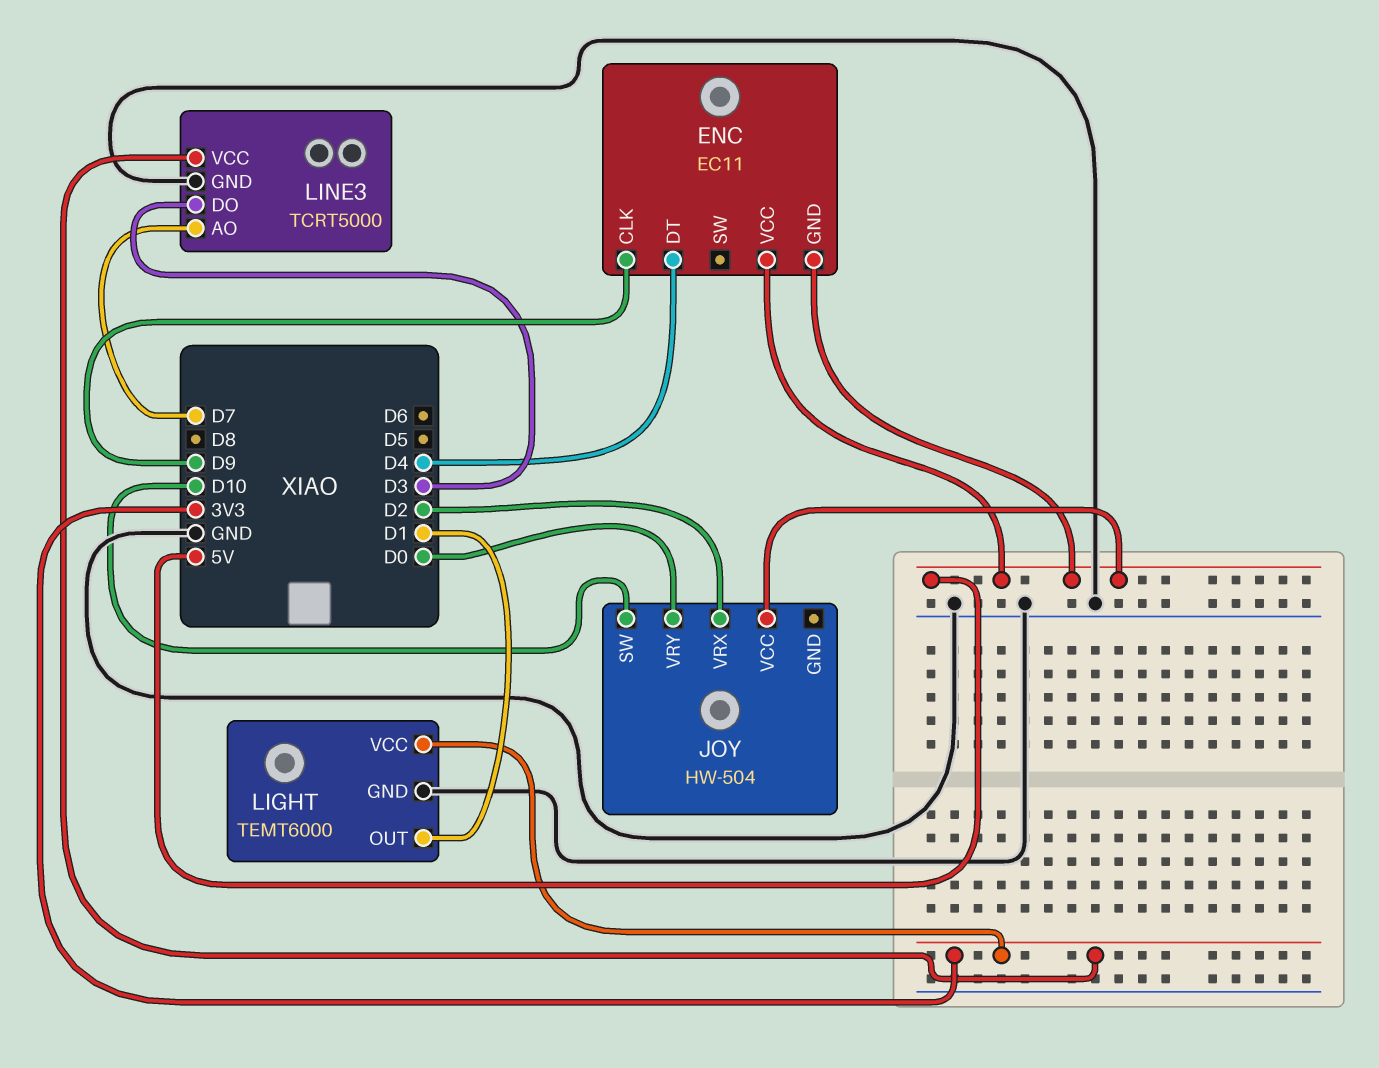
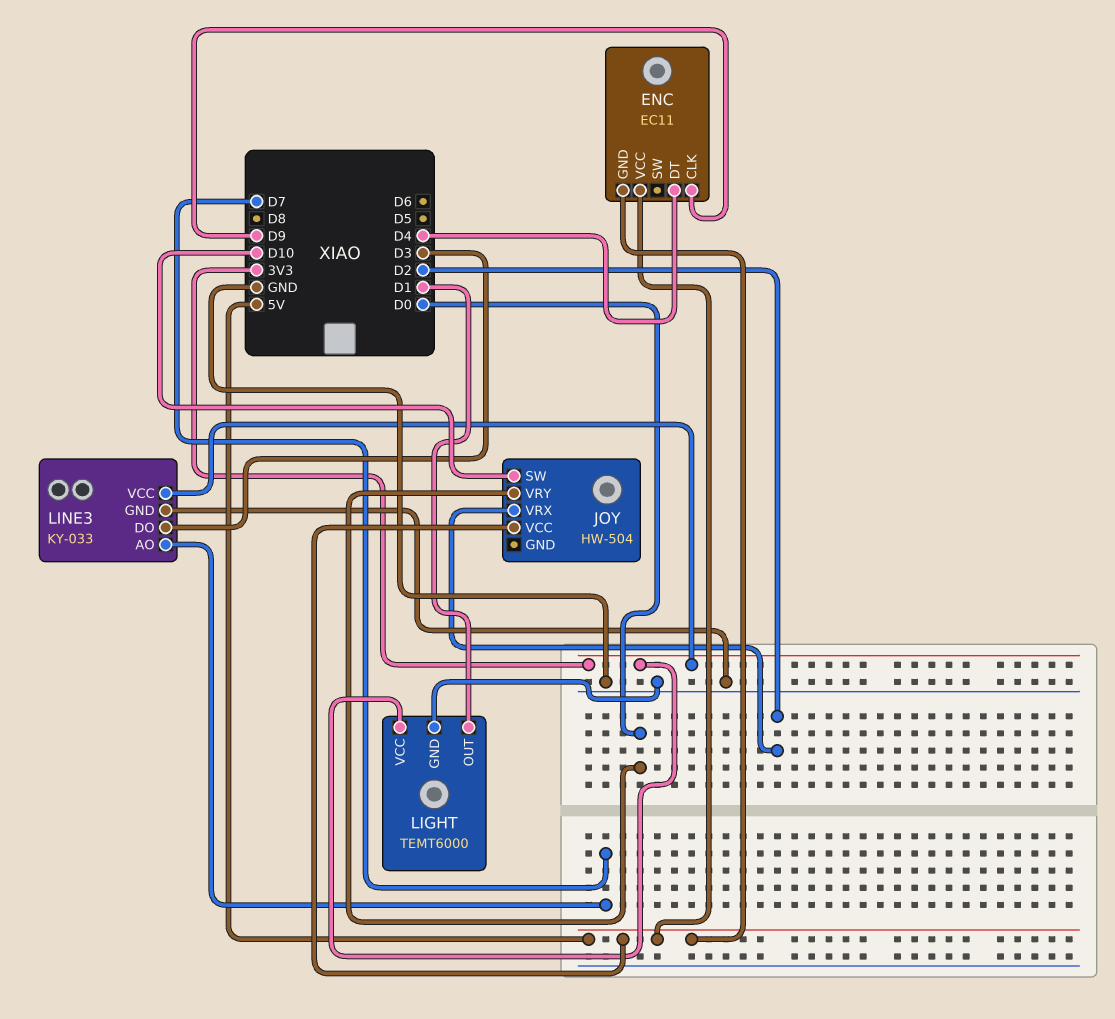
LINE3: TCRT5000 -> KY-033

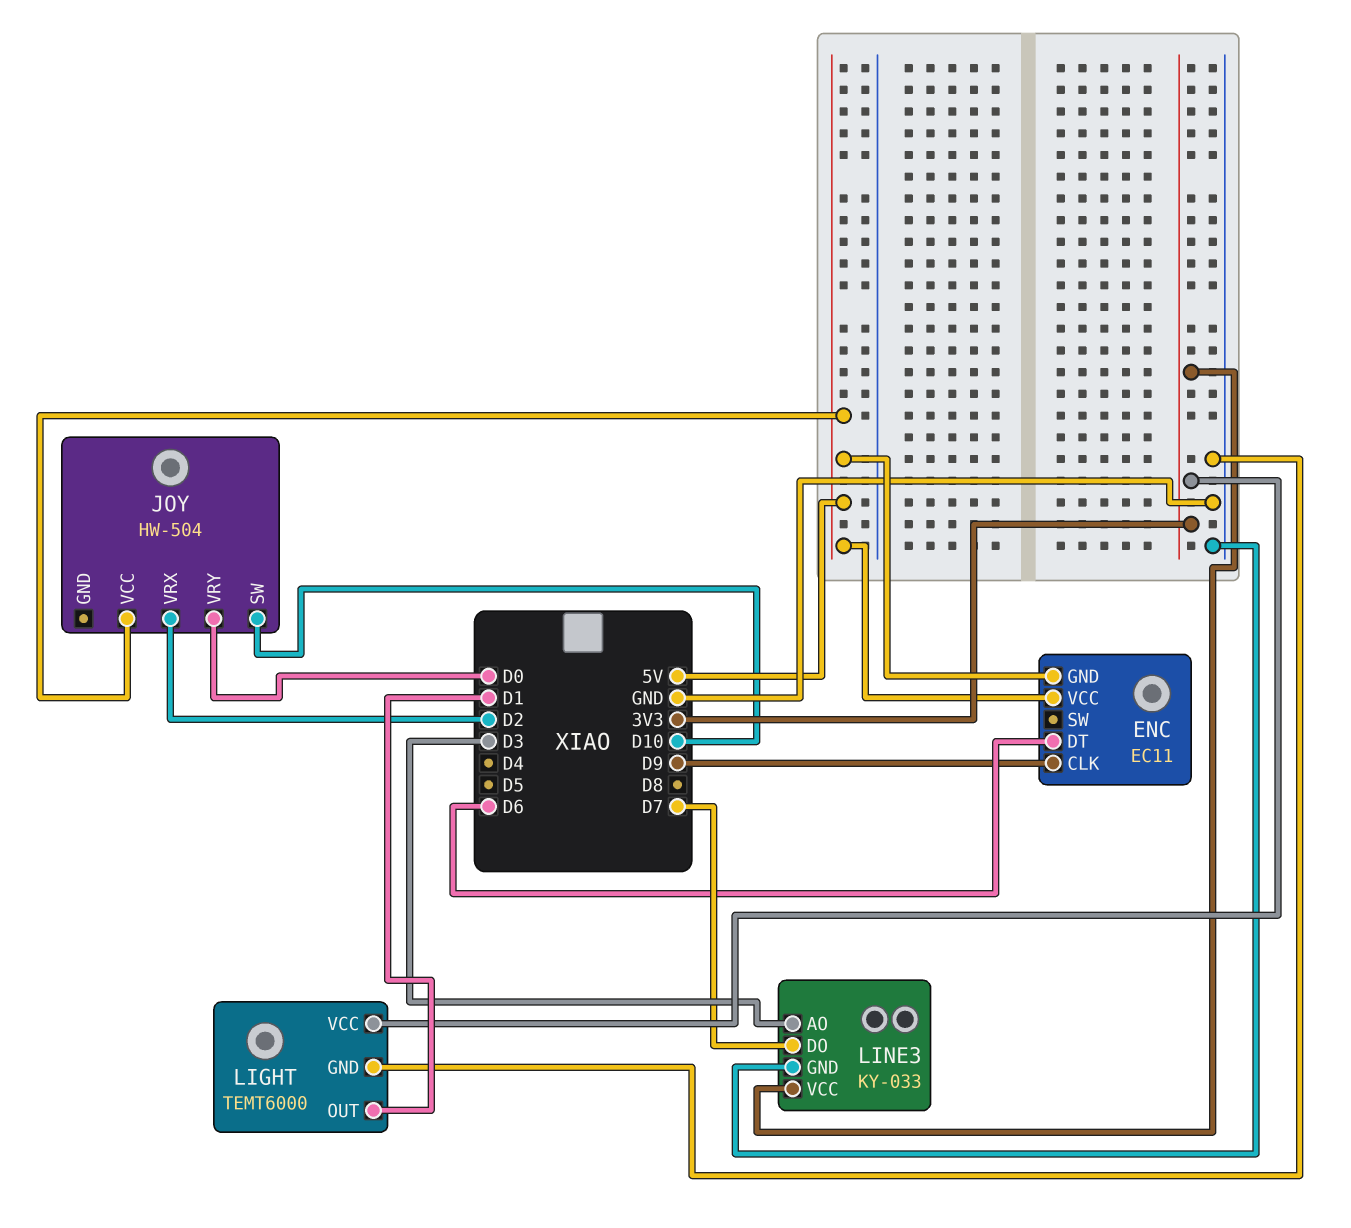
ENC pin DT: D4 -> D6
LINE3 pin AO: D7 -> D3
LINE3 pin DO: D3 -> D7

